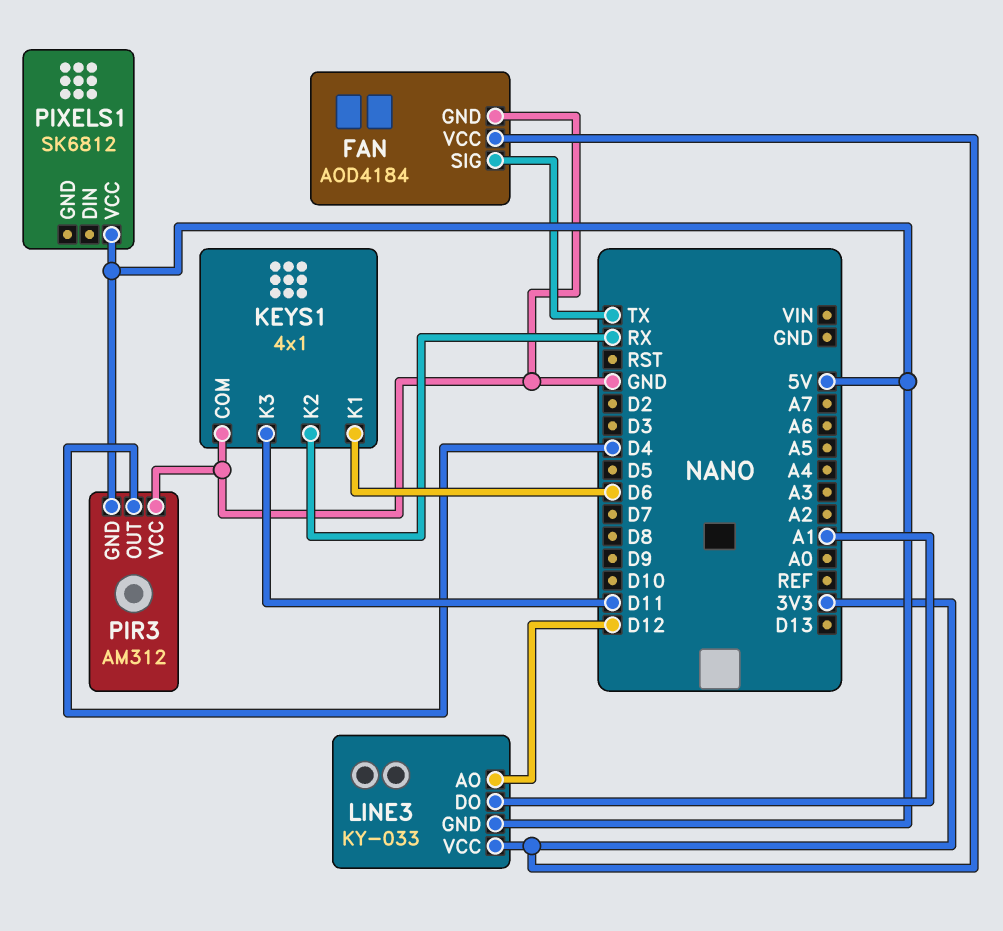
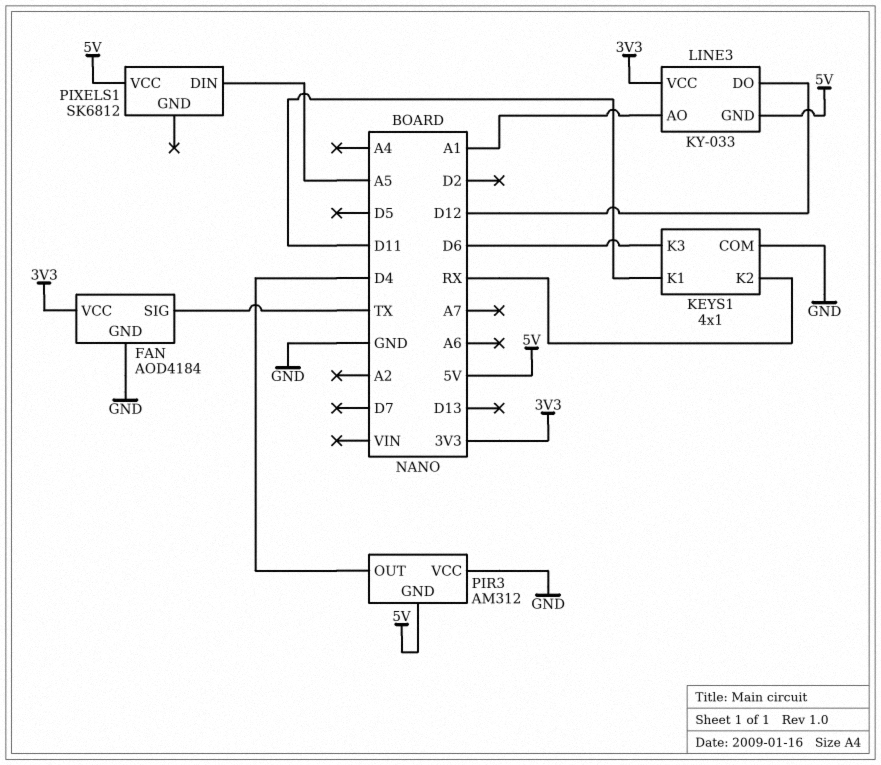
KEYS1 pin K1: D6 -> D11
KEYS1 pin K3: D11 -> D6
LINE3 pin AO: D12 -> A1
LINE3 pin DO: A1 -> D12
PIXELS1 pin DIN: none -> A5

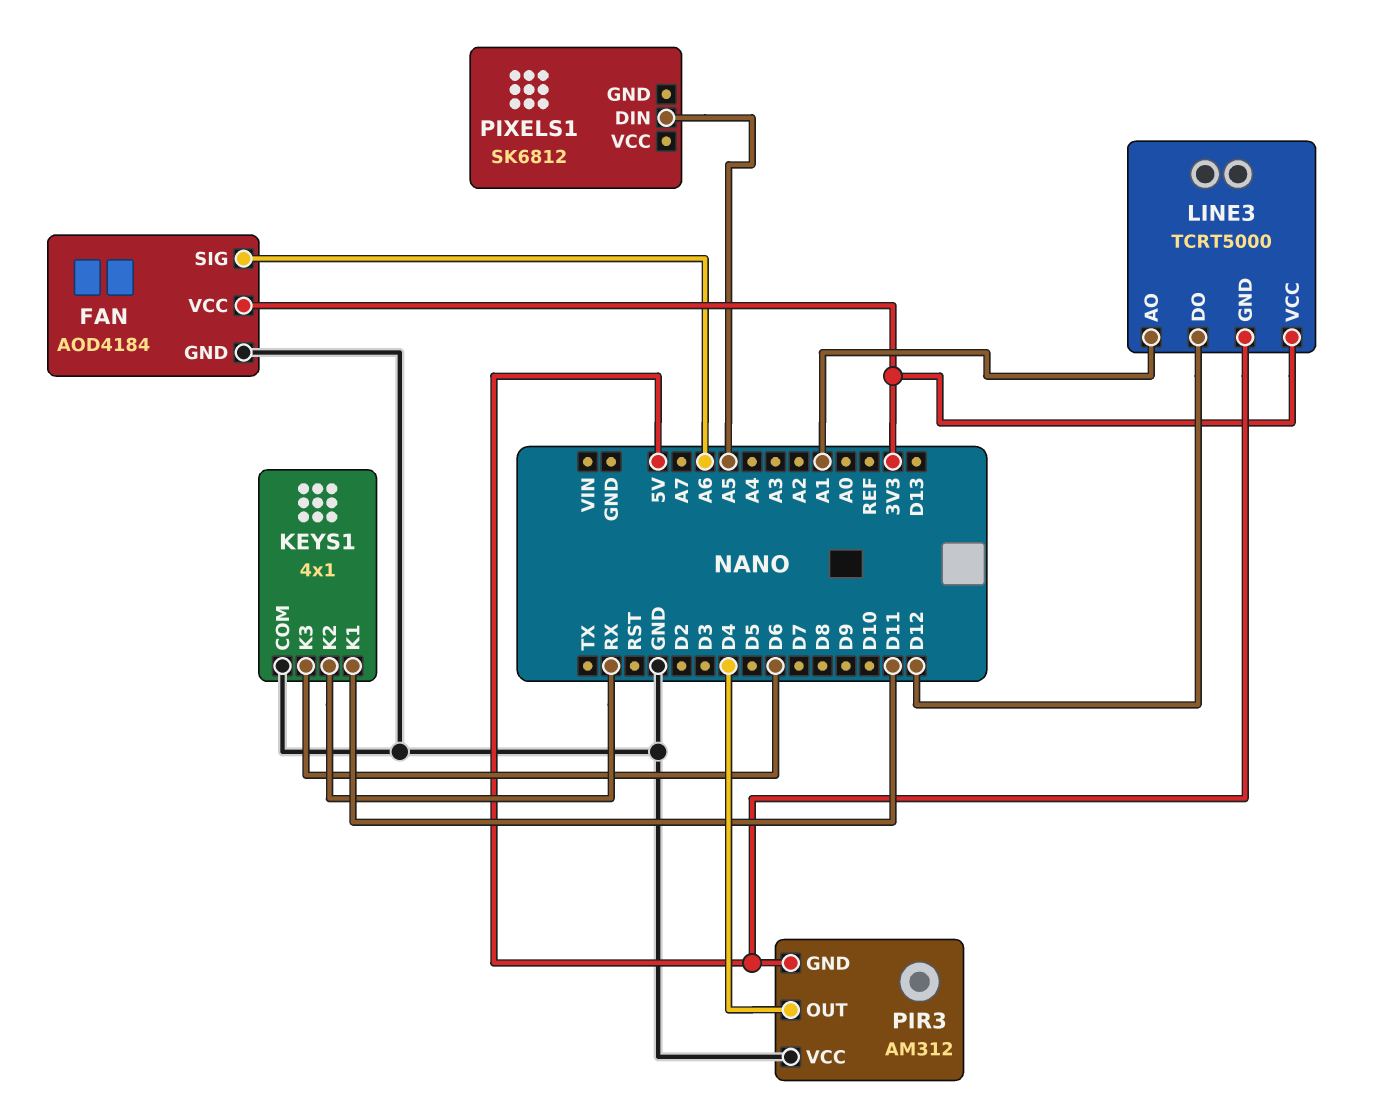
FAN pin SIG: TX -> A6
LINE3: KY-033 -> TCRT5000
PIXELS1 pin VCC: 5V -> none

